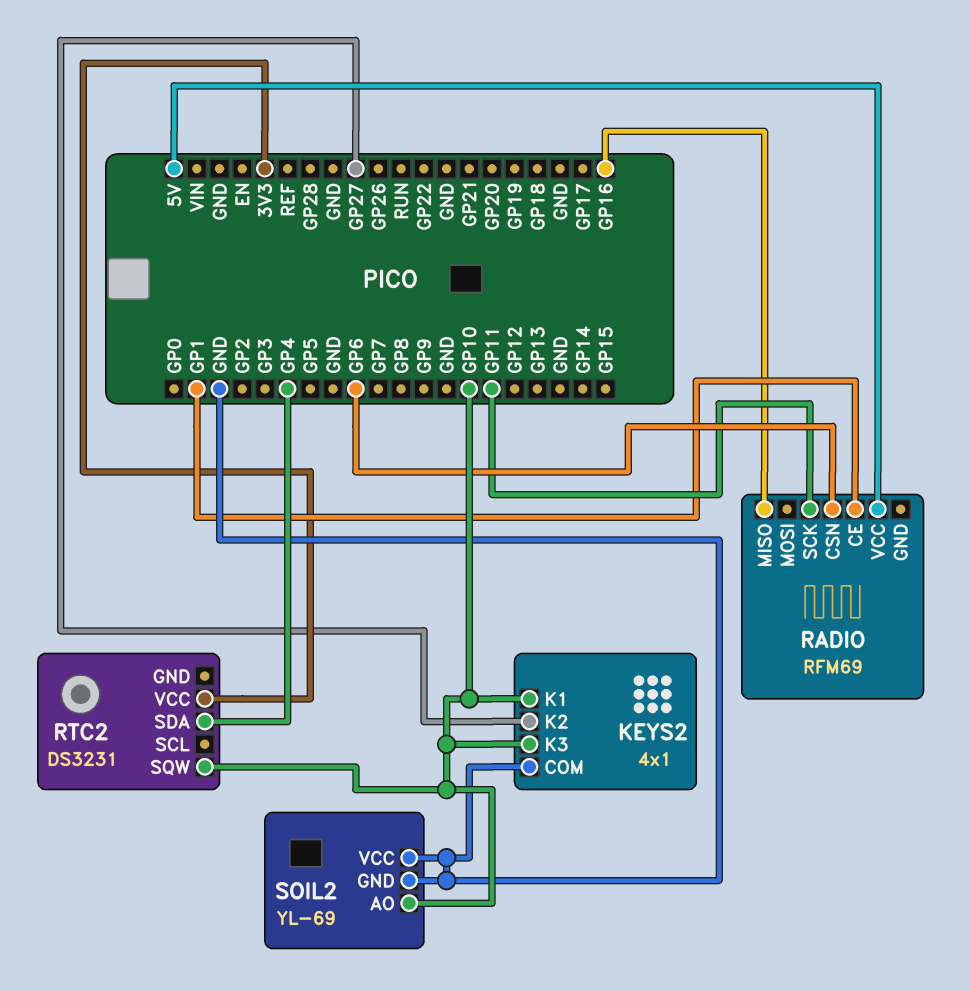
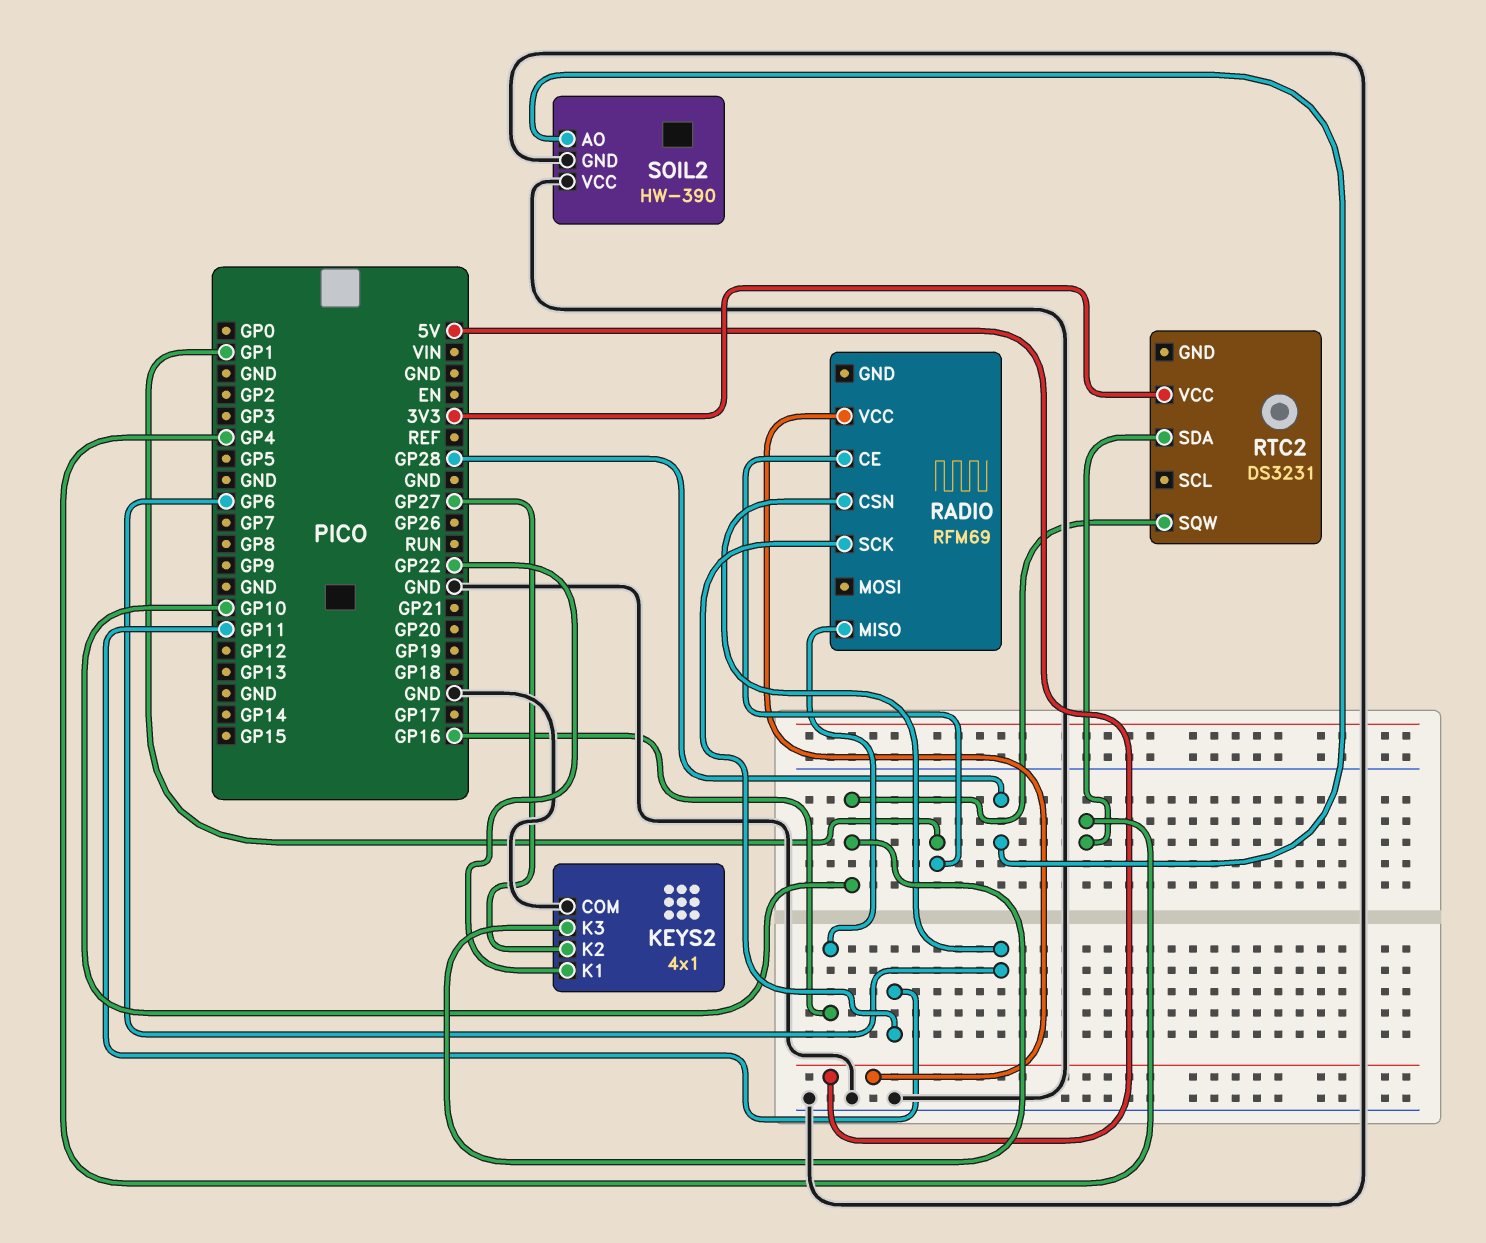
KEYS2 pin K1: GP10 -> GP22
SOIL2: YL-69 -> HW-390
SOIL2 pin AO: GP10 -> GP28

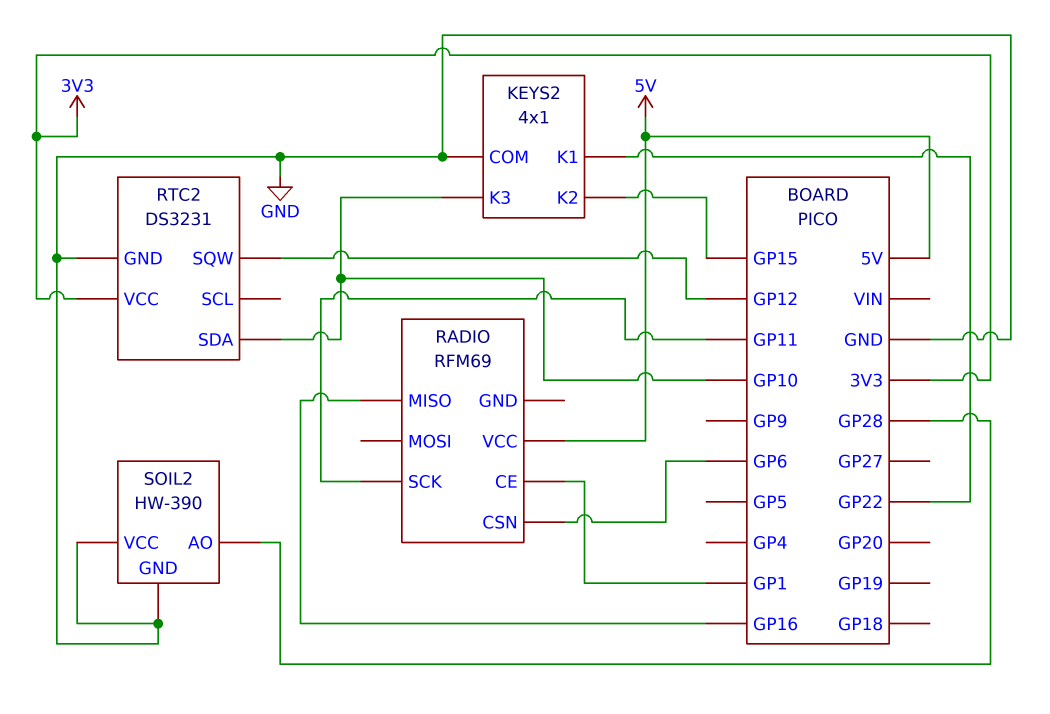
KEYS2 pin K2: GP27 -> GP15
RTC2 pin GND: none -> GND
RTC2 pin SDA: GP4 -> GP10
RTC2 pin SQW: GP10 -> GP12

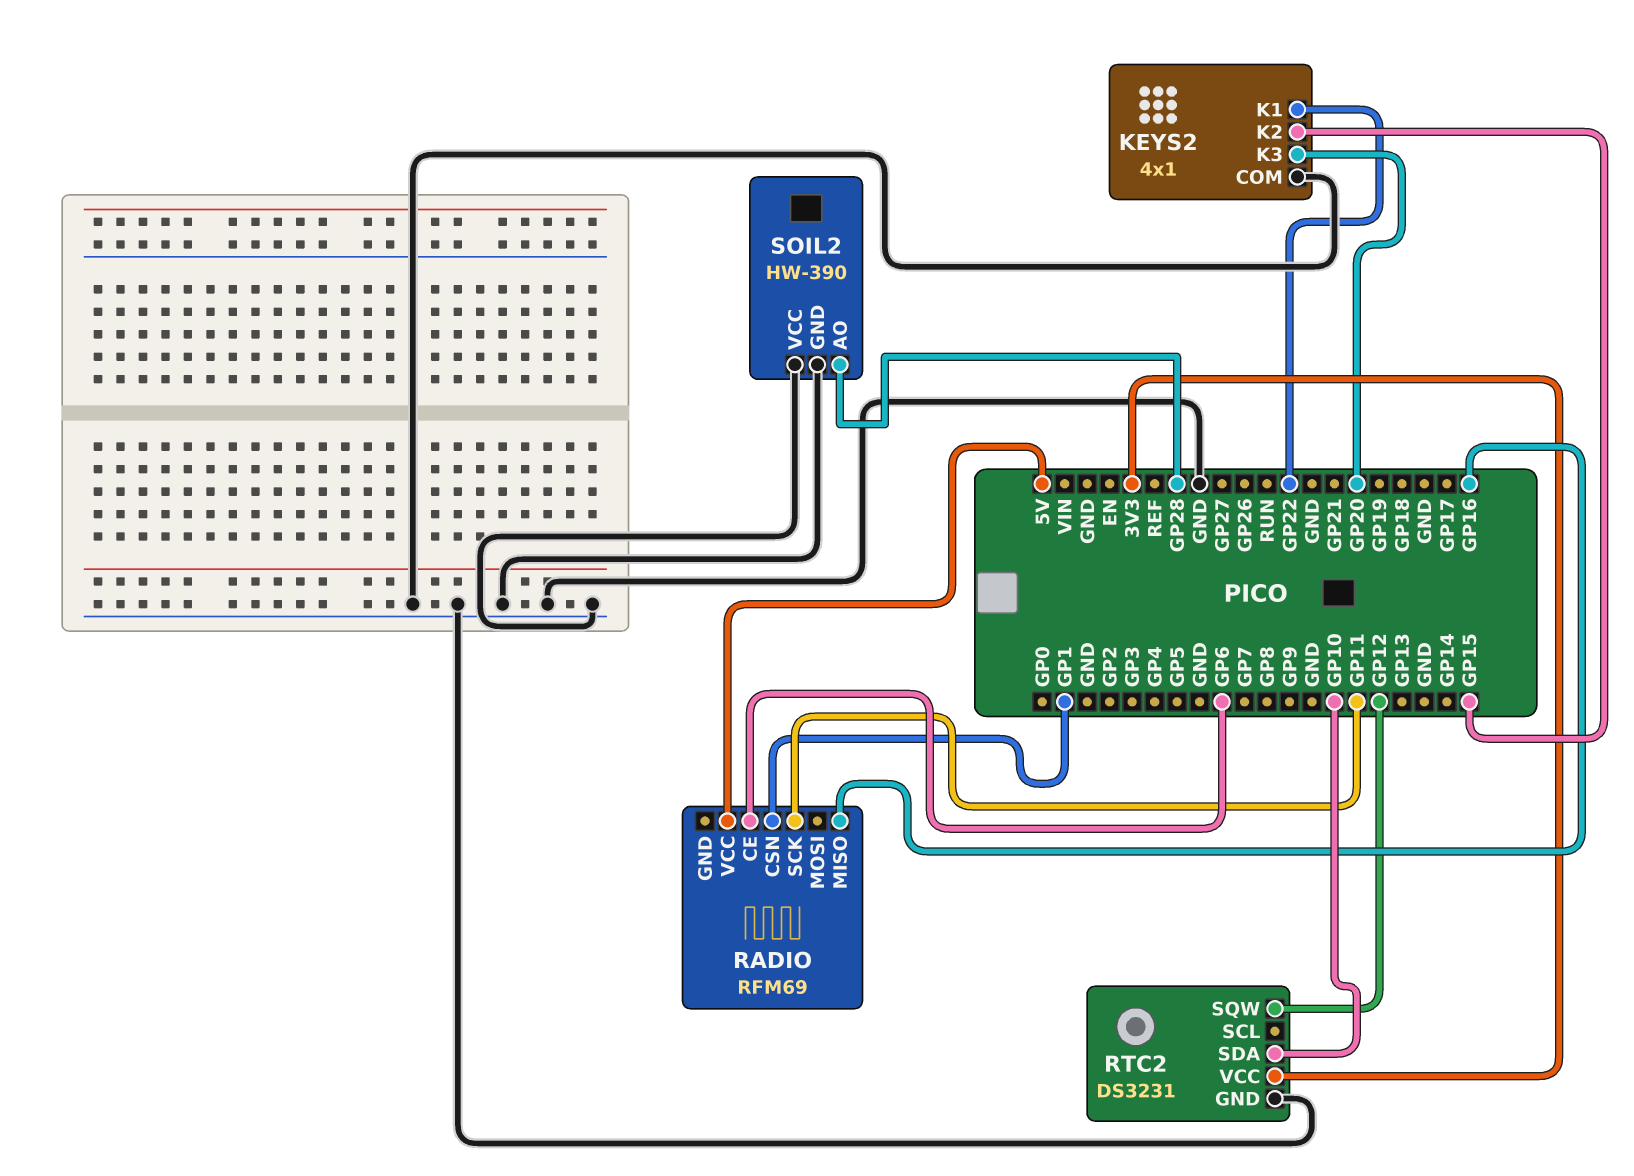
KEYS2 pin K3: GP10 -> GP20
RADIO pin CE: GP1 -> GP6
RADIO pin CSN: GP6 -> GP1

